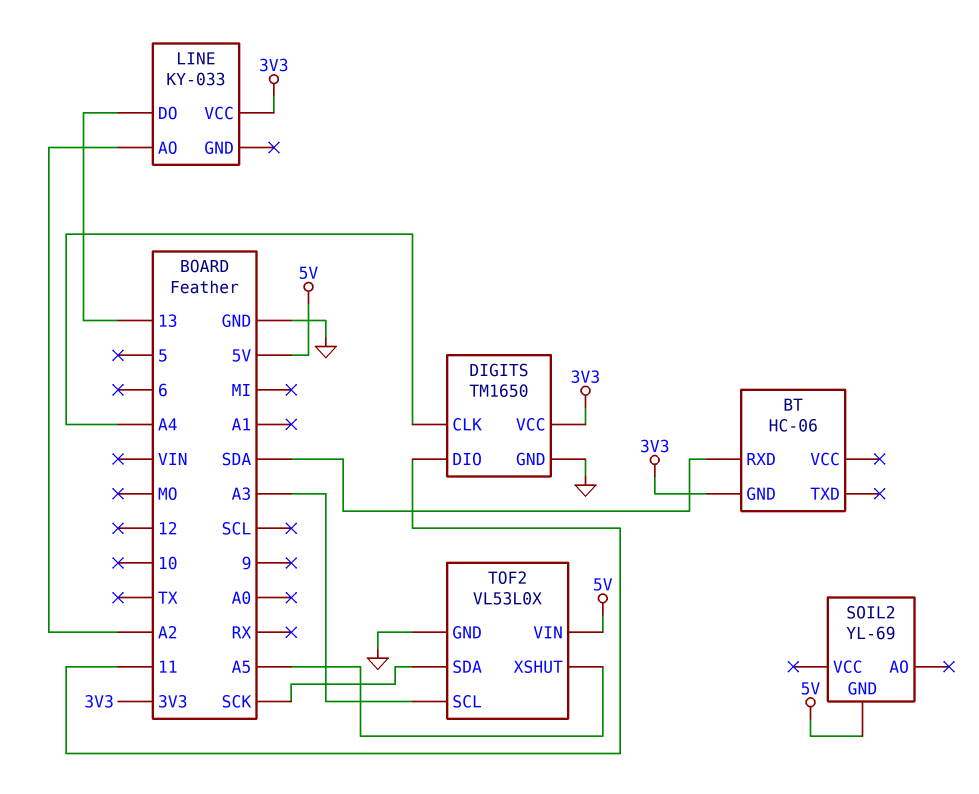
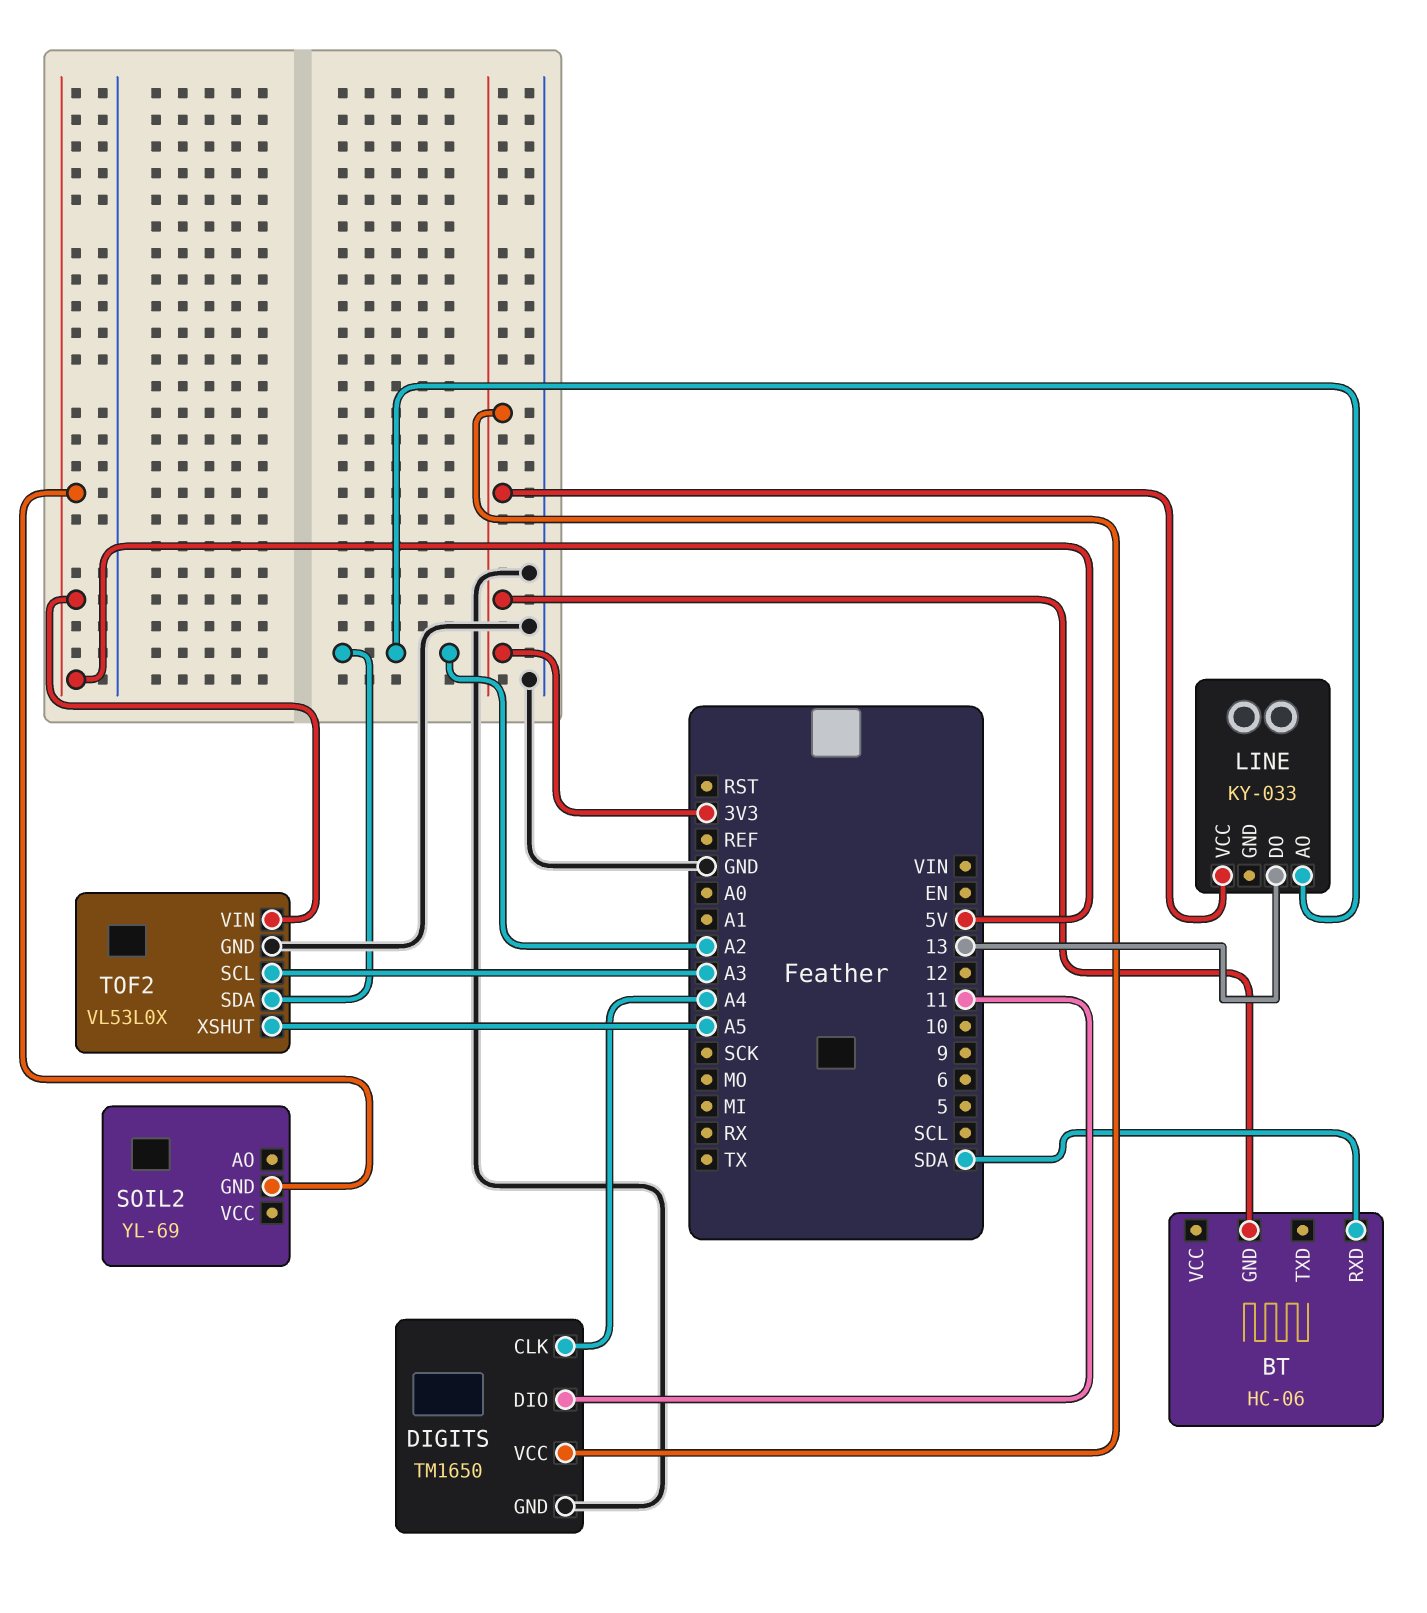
TOF2 pin SDA: SCK -> A2

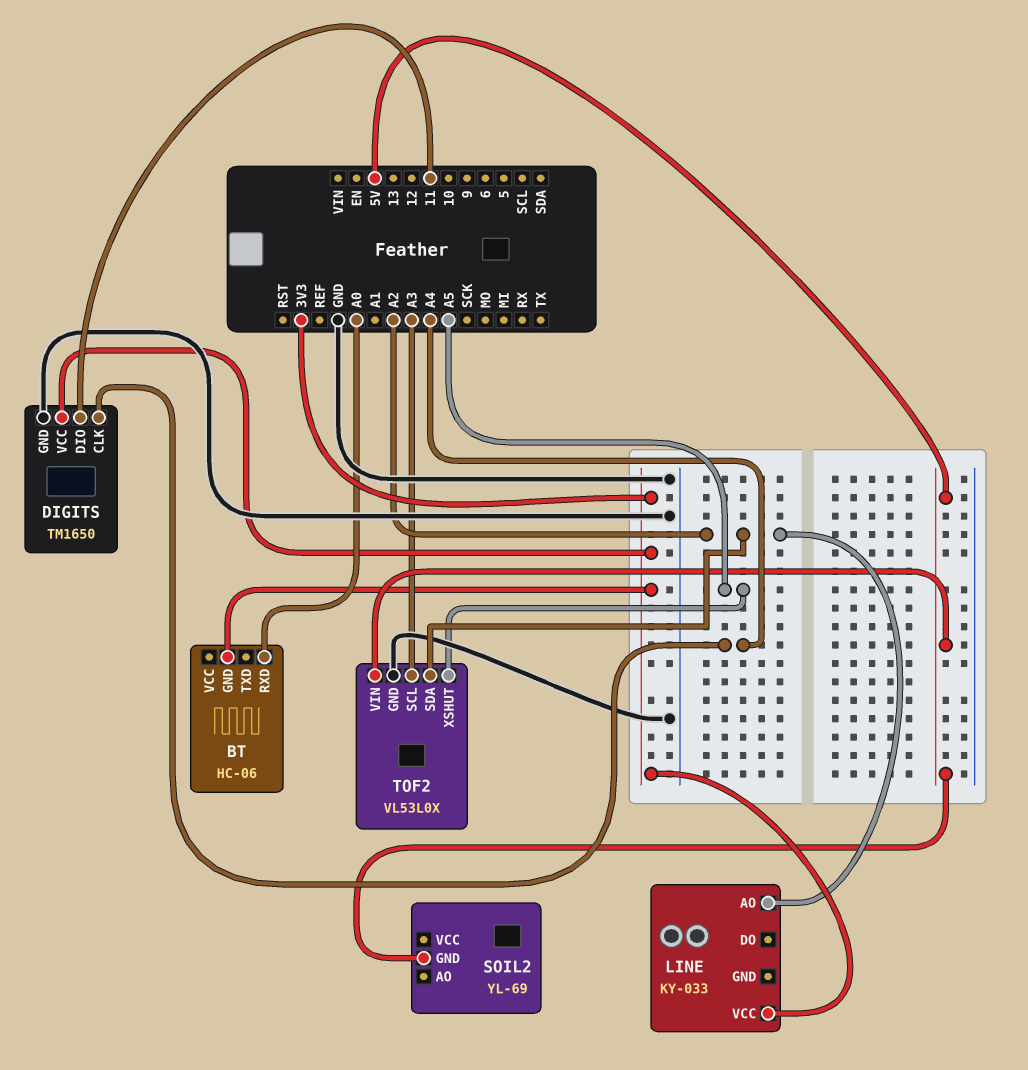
BT pin RXD: SDA -> A0
LINE pin DO: 13 -> none

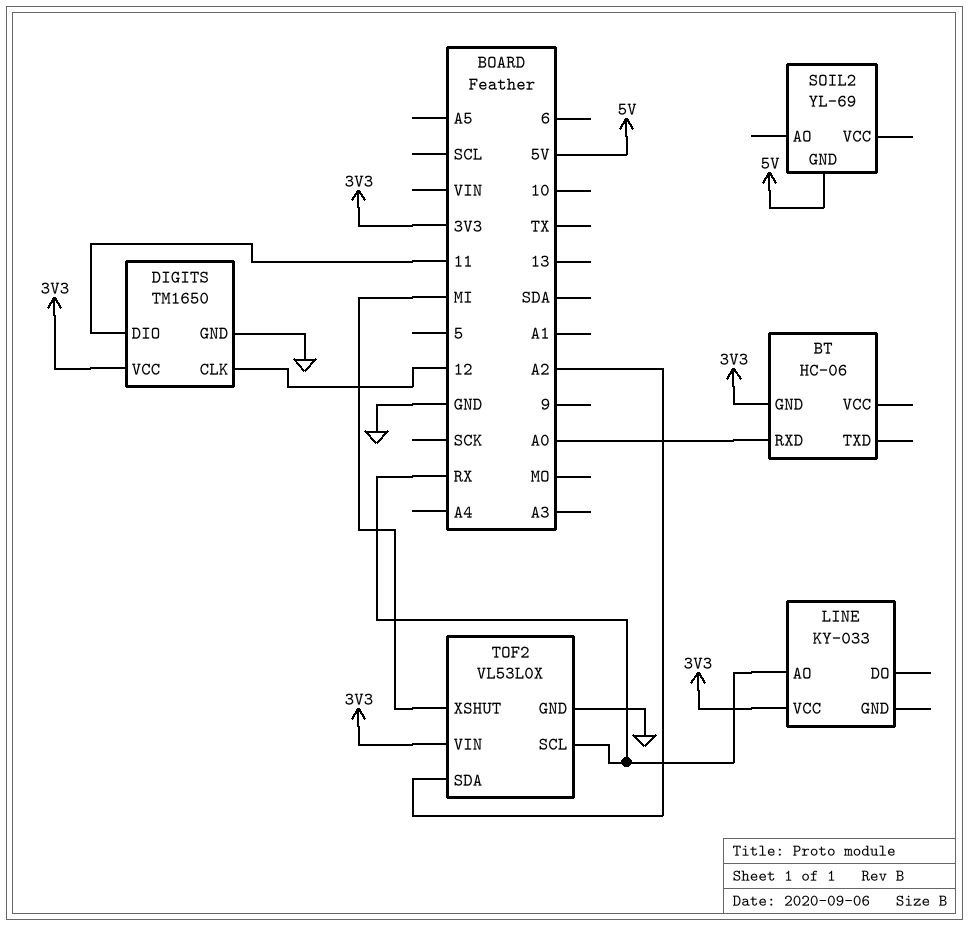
DIGITS pin CLK: A4 -> 12
LINE pin AO: A2 -> RX
TOF2 pin SCL: A3 -> RX
TOF2 pin VIN: 5V -> 3V3
TOF2 pin XSHUT: A5 -> MI

